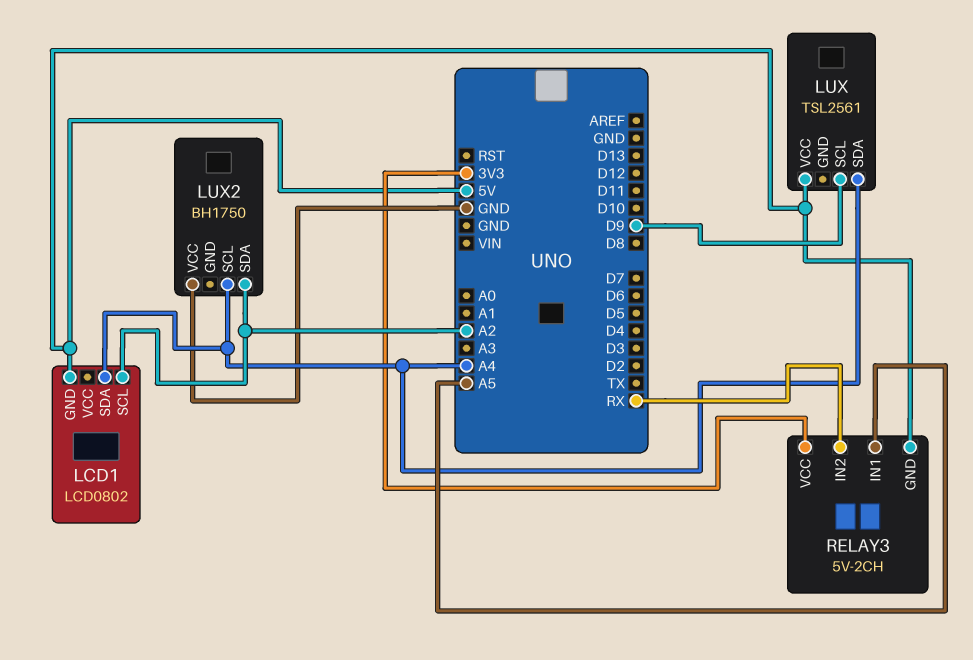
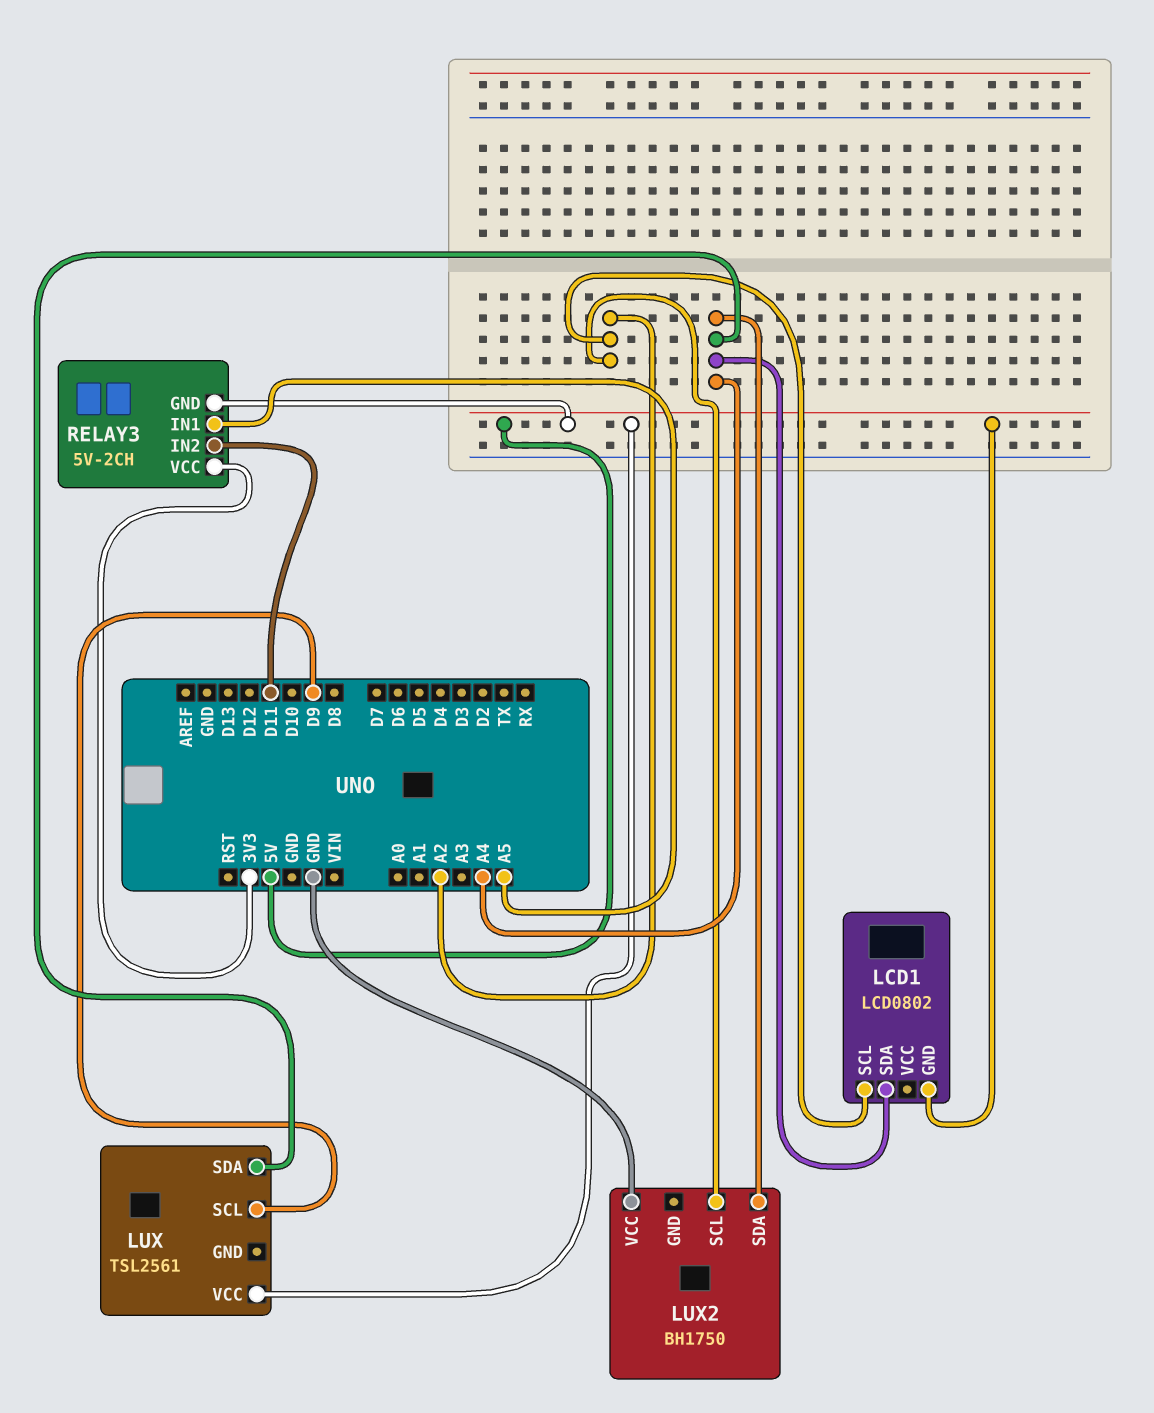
LUX2 pin SCL: A4 -> A2
LUX2 pin SDA: A2 -> A4
RELAY3 pin IN2: RX -> D11

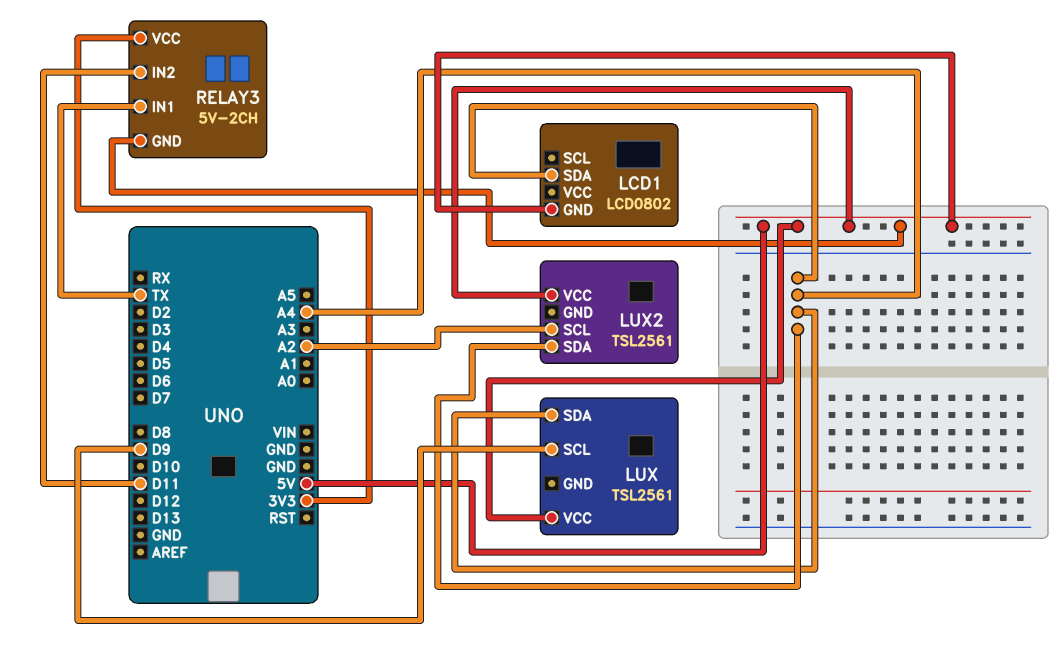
LCD1 pin SCL: A2 -> none
LUX2: BH1750 -> TSL2561
LUX2 pin VCC: GND -> 5V
RELAY3 pin IN1: A5 -> TX

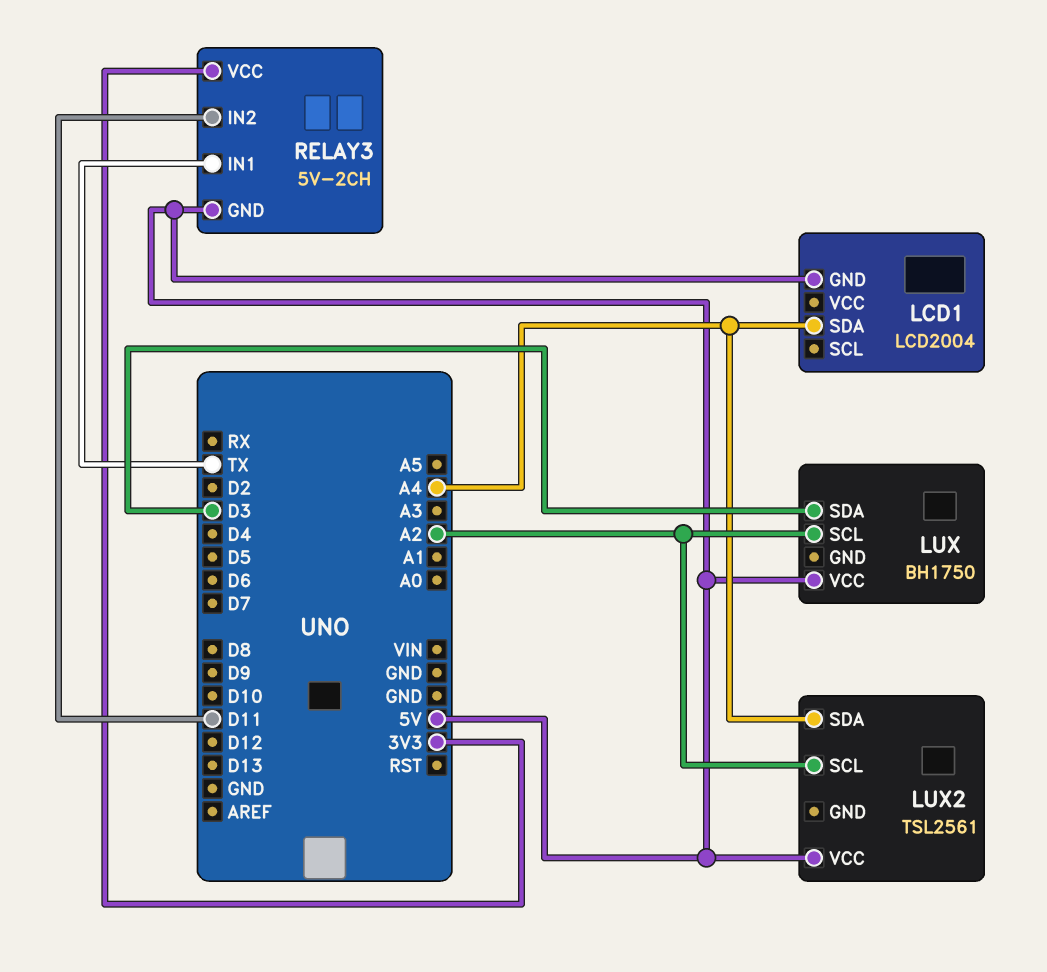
LCD1: LCD0802 -> LCD2004
LUX: TSL2561 -> BH1750
LUX pin SCL: D9 -> A2
LUX pin SDA: A4 -> D3

